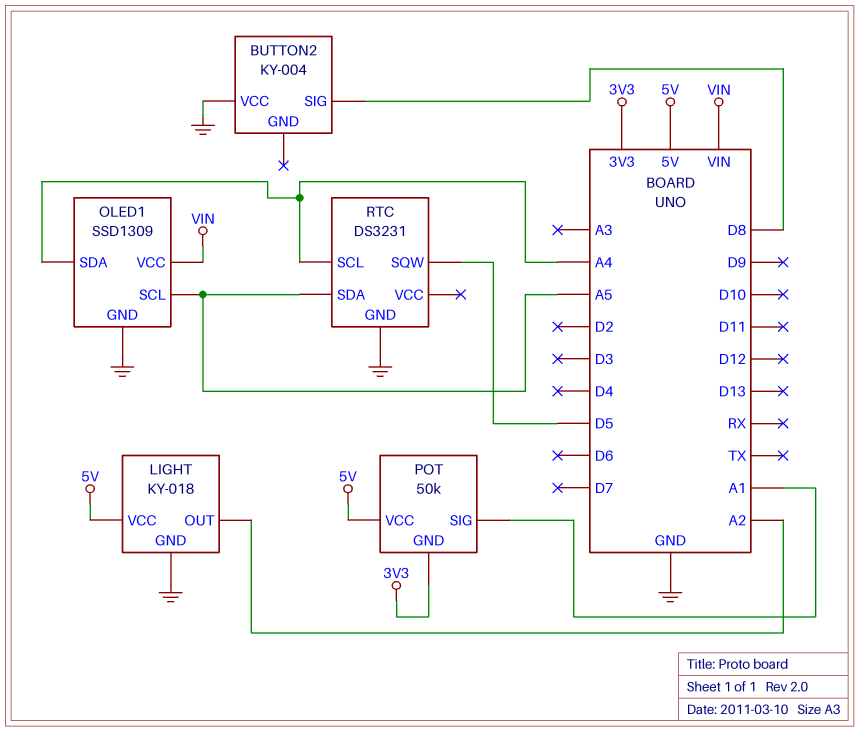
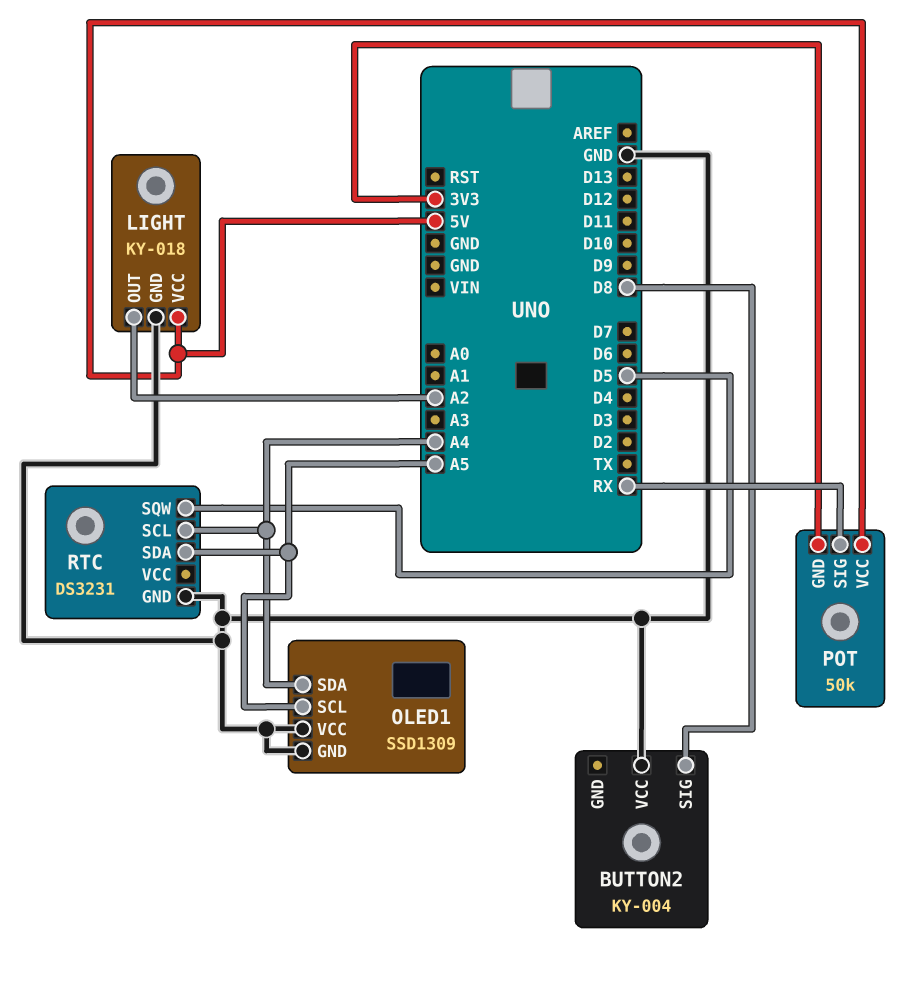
OLED1 pin VCC: VIN -> GND
POT pin SIG: A1 -> RX

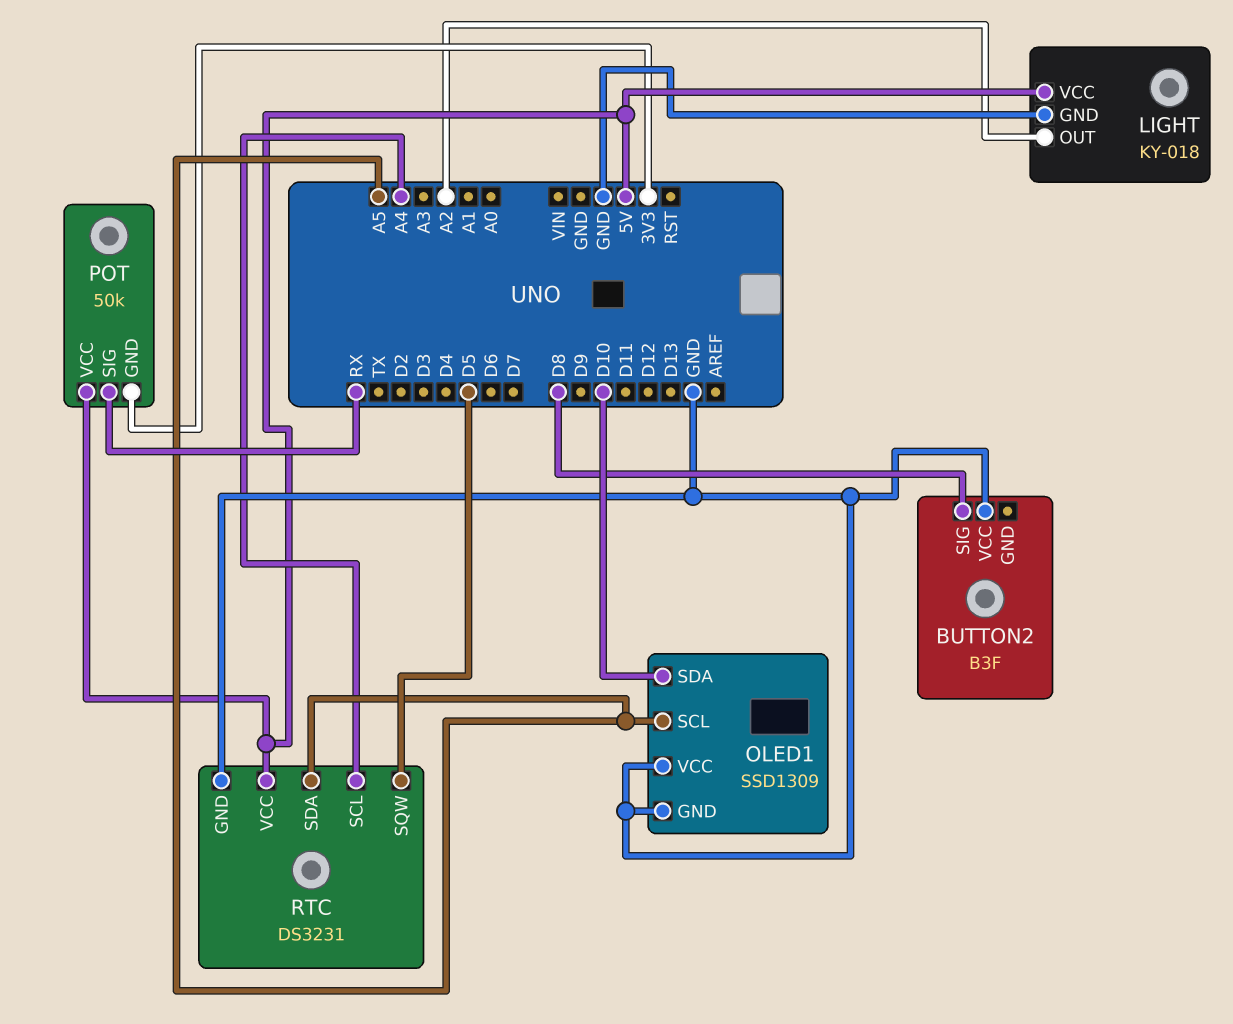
BUTTON2: KY-004 -> B3F
OLED1 pin SDA: A4 -> D10
RTC pin VCC: none -> 5V

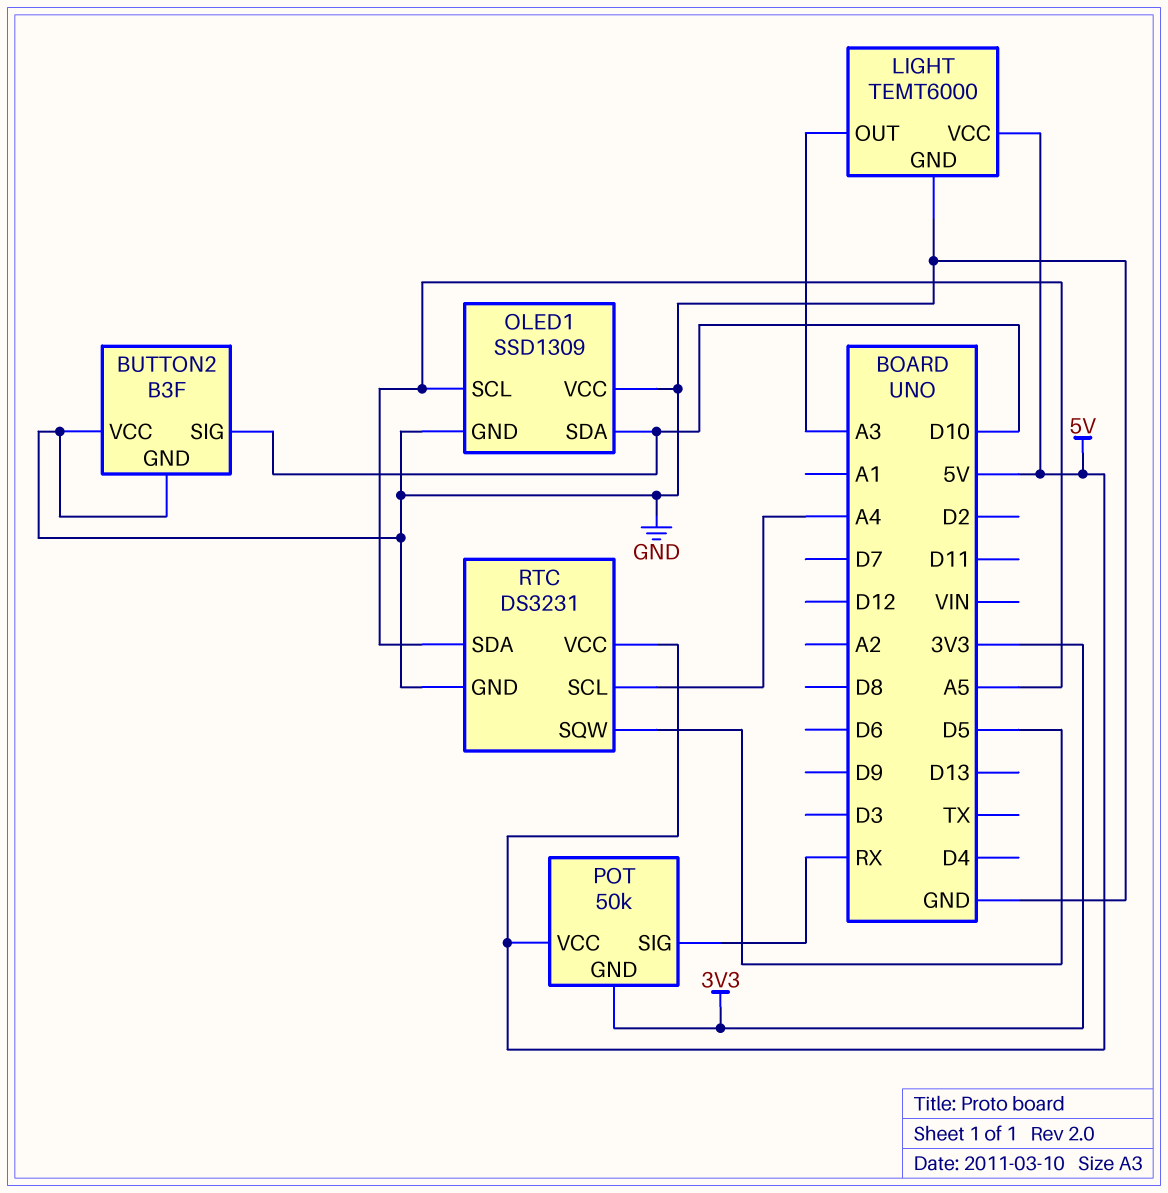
BUTTON2 pin GND: none -> GND
BUTTON2 pin SIG: D8 -> D10
LIGHT: KY-018 -> TEMT6000
LIGHT pin OUT: A2 -> A3

